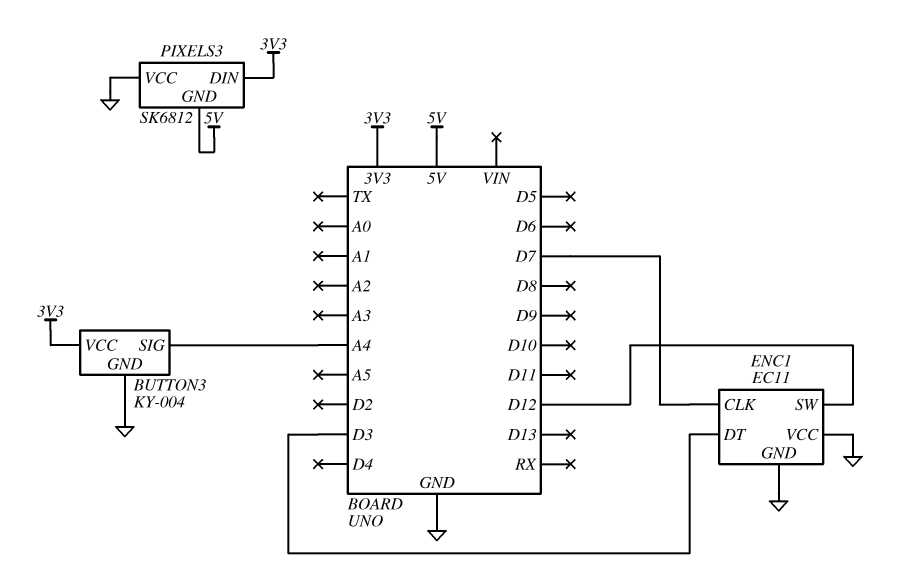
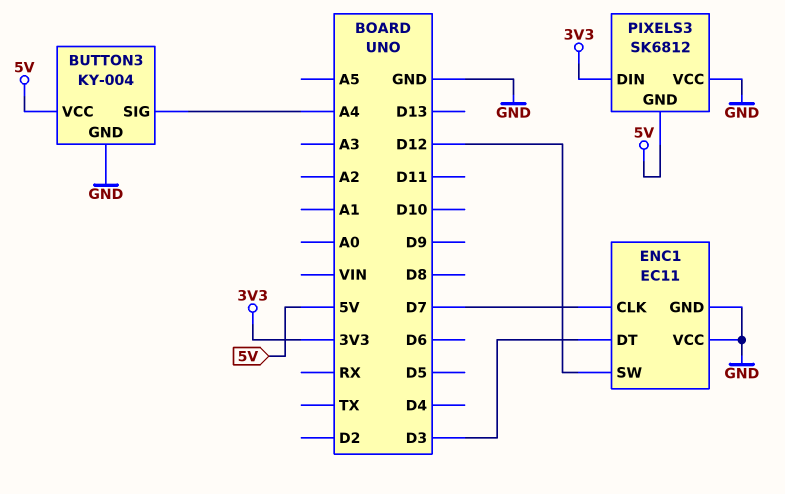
BUTTON3 pin VCC: 3V3 -> 5V

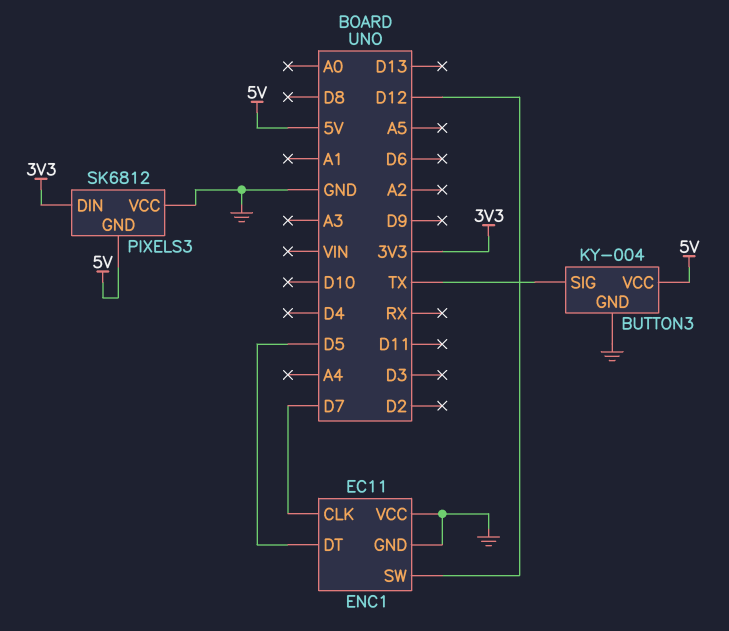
BUTTON3 pin SIG: A4 -> TX
ENC1 pin DT: D3 -> D5

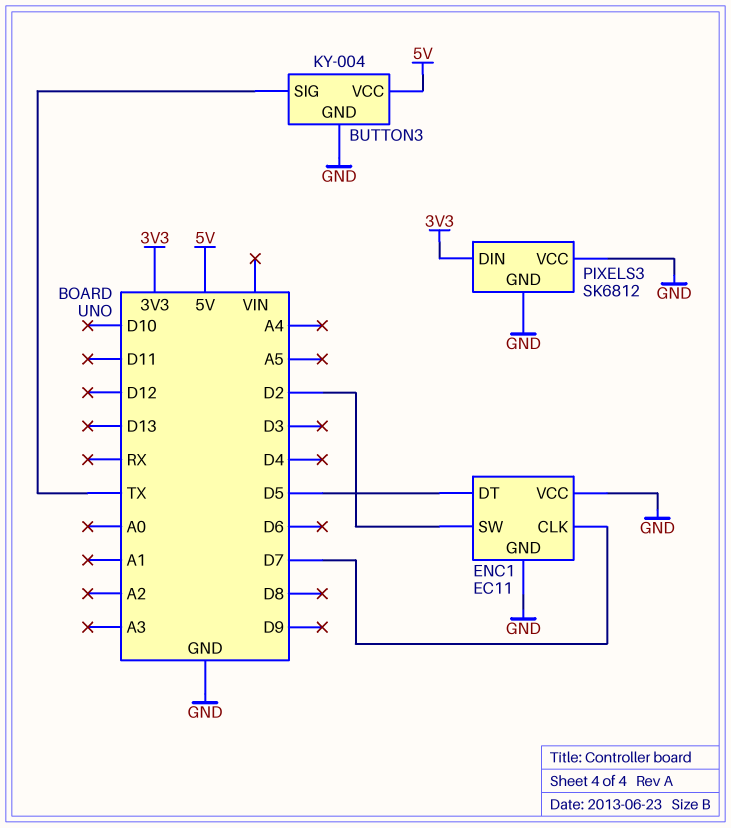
ENC1 pin SW: D12 -> D2
PIXELS3 pin GND: 5V -> GND

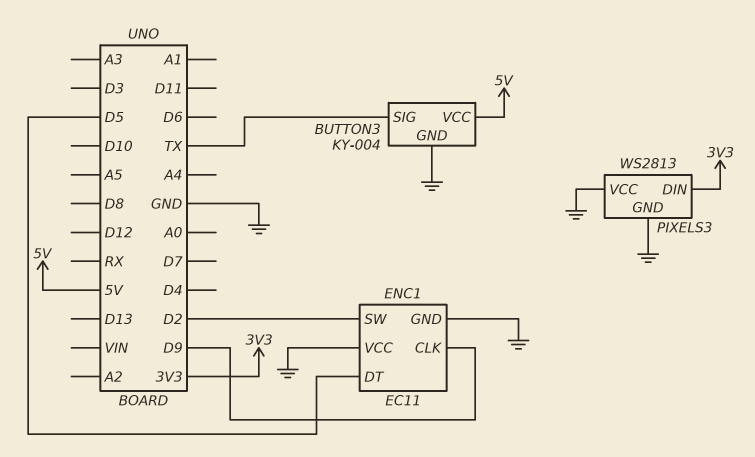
ENC1 pin CLK: D7 -> D9
PIXELS3: SK6812 -> WS2813

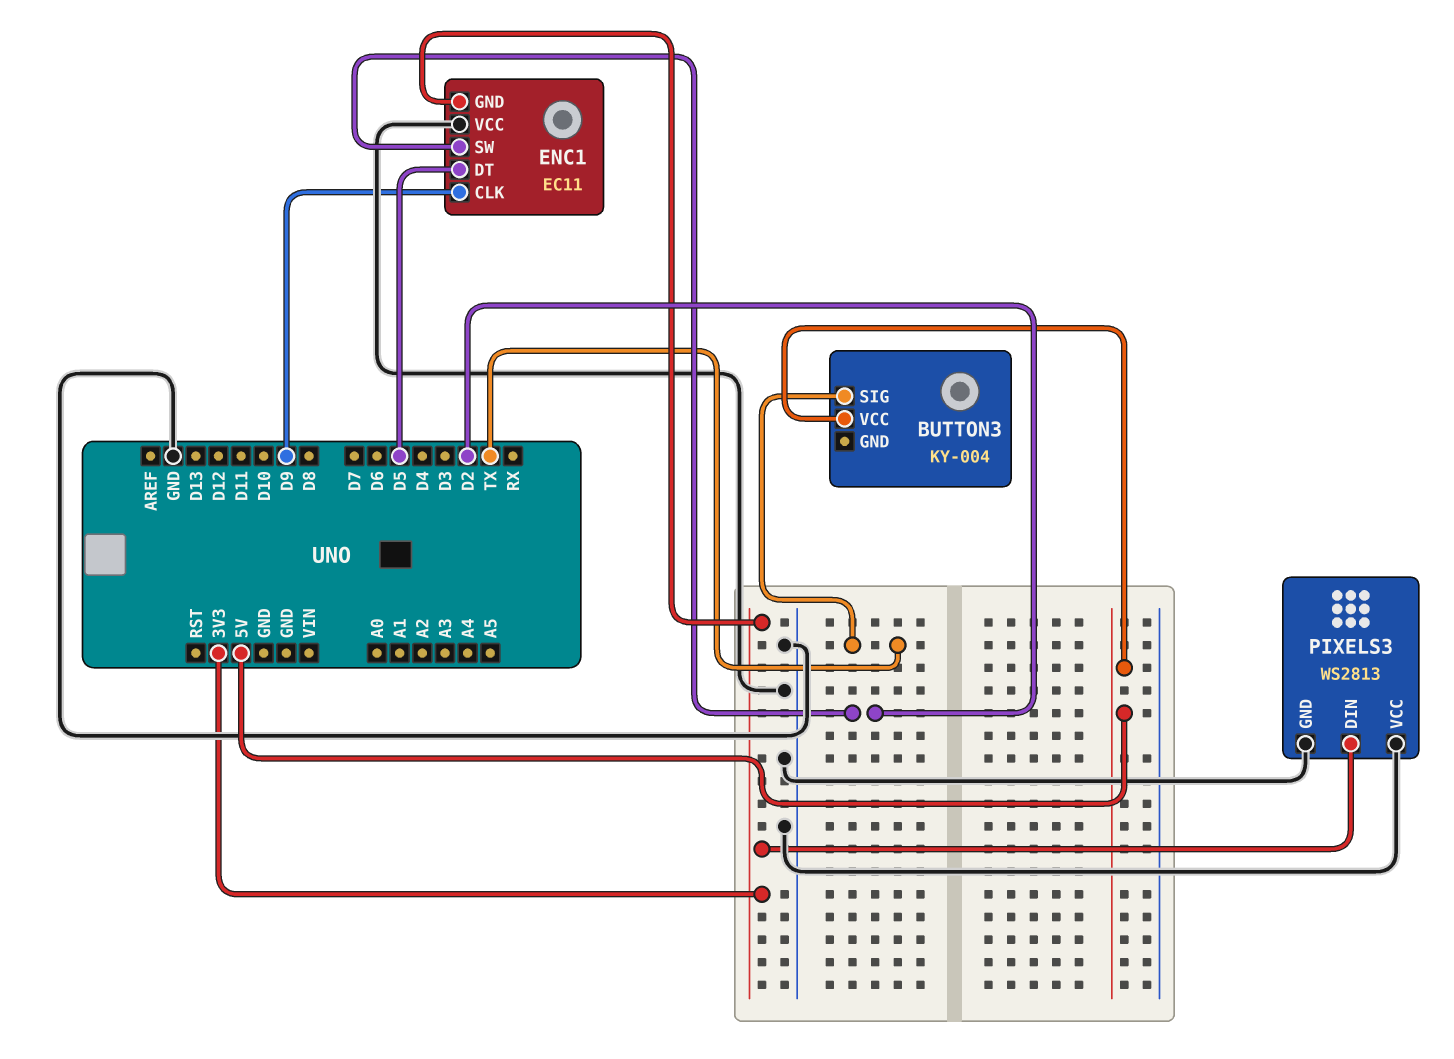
BUTTON3 pin GND: GND -> none
ENC1 pin GND: GND -> 3V3

